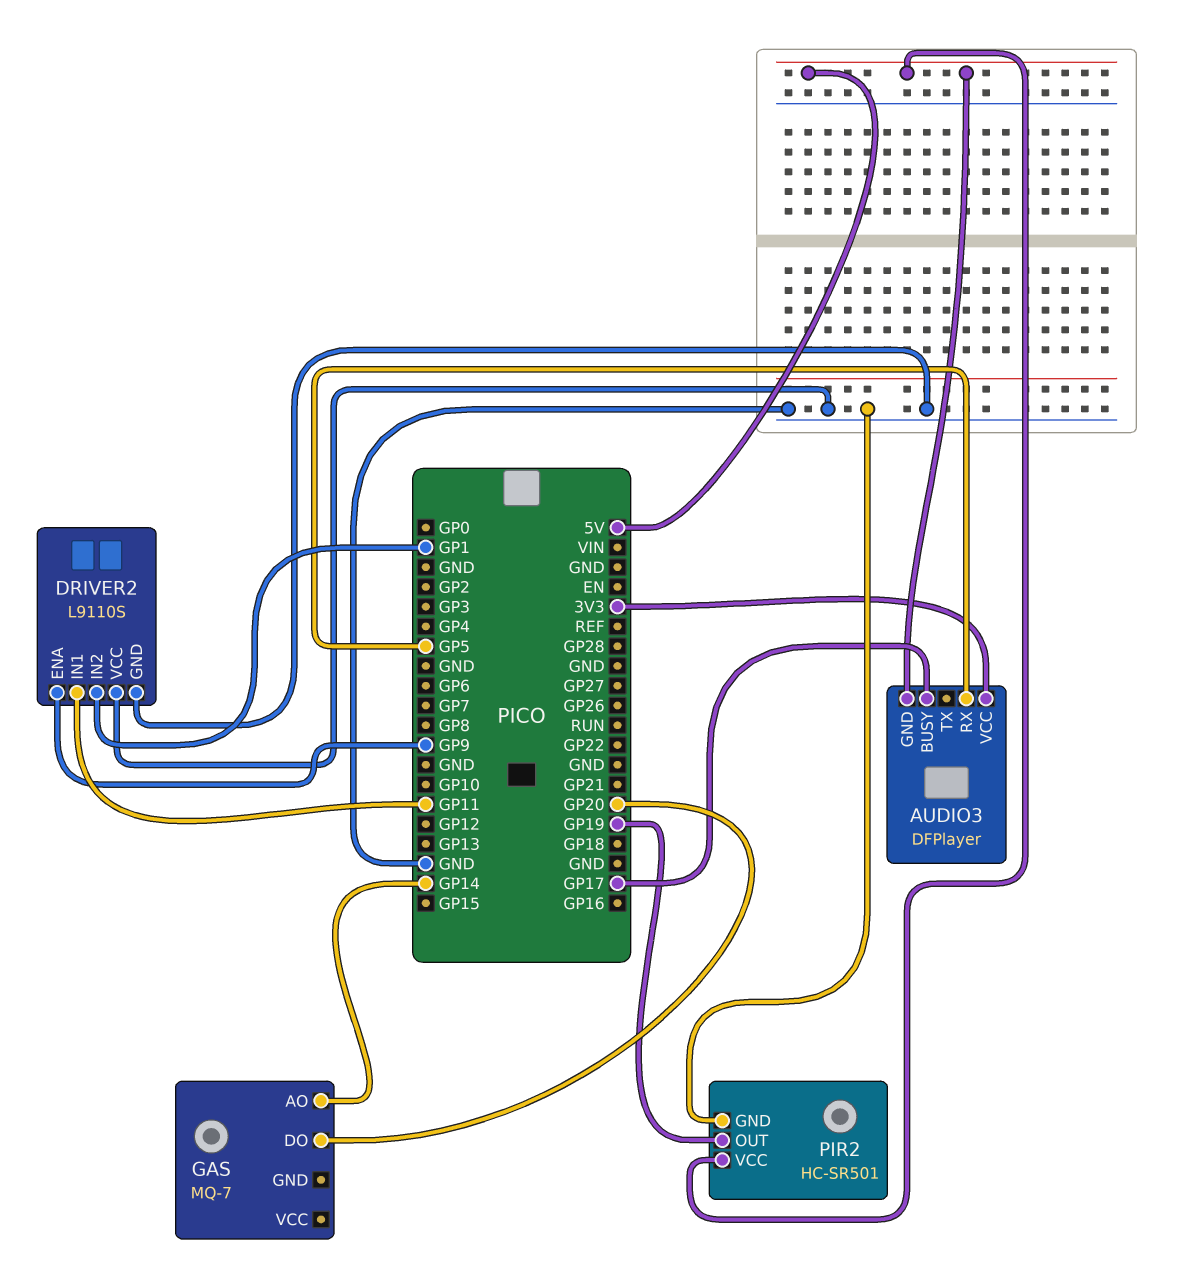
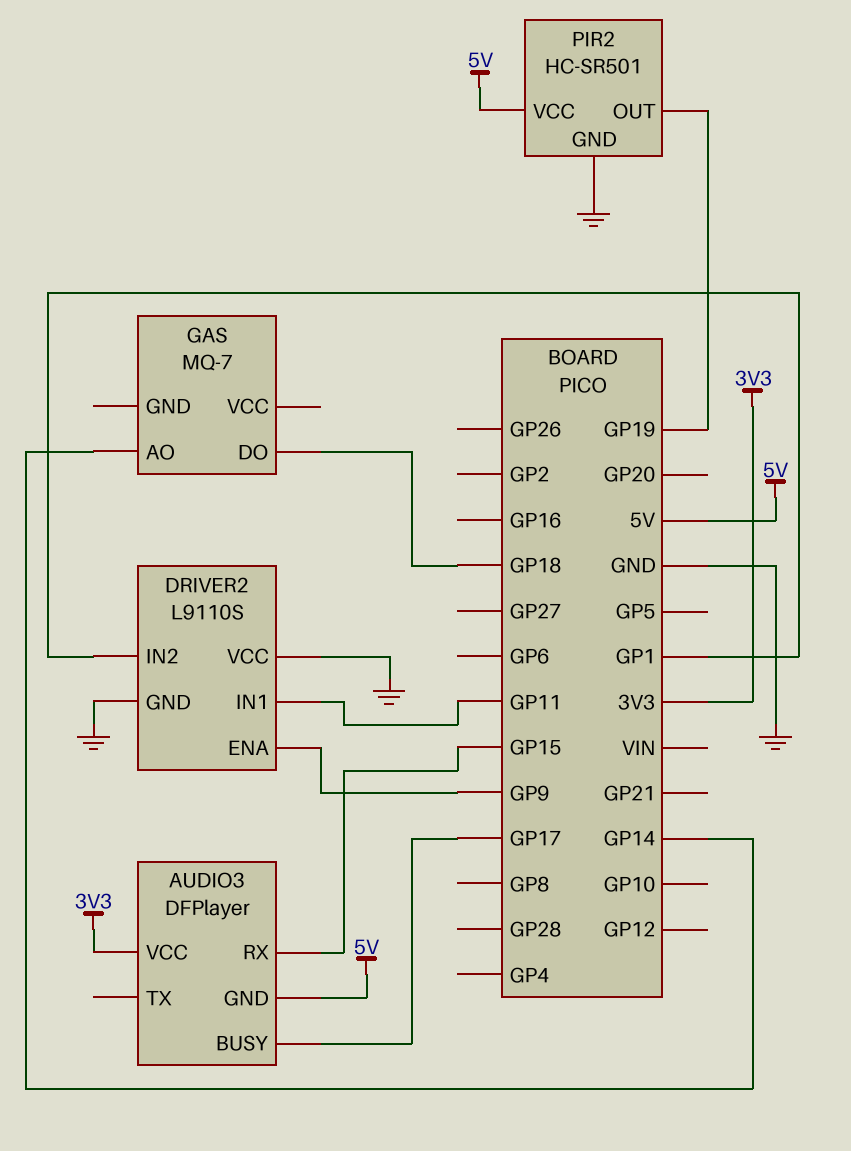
AUDIO3 pin RX: GP5 -> GP15
GAS pin DO: GP20 -> GP18

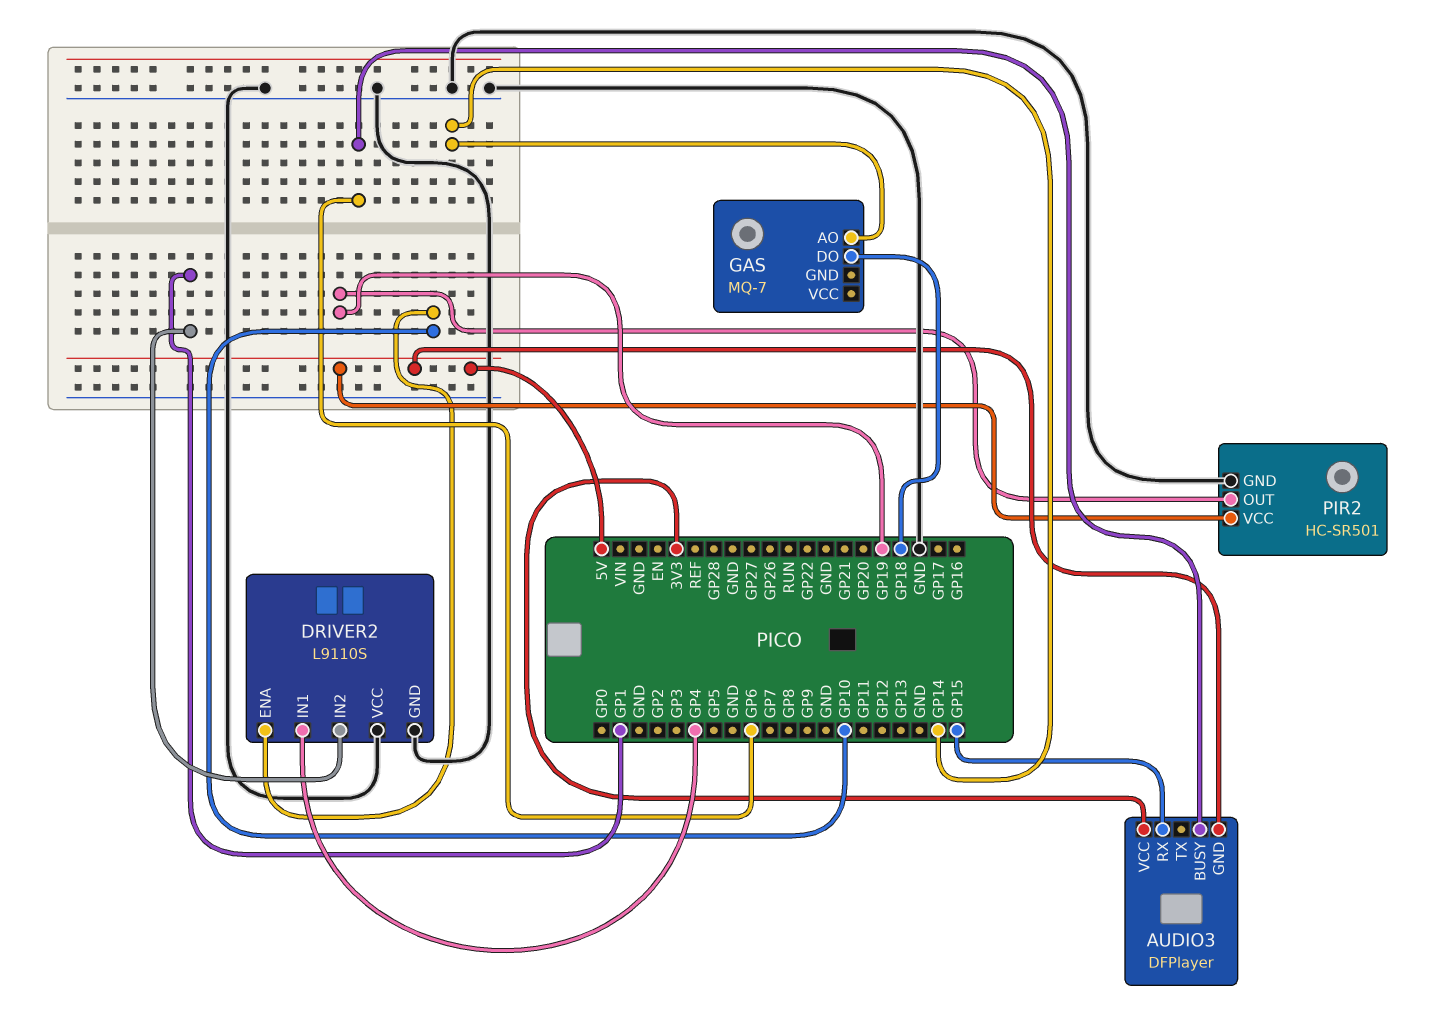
AUDIO3 pin BUSY: GP17 -> GP6
DRIVER2 pin ENA: GP9 -> GP10
DRIVER2 pin IN1: GP11 -> GP4

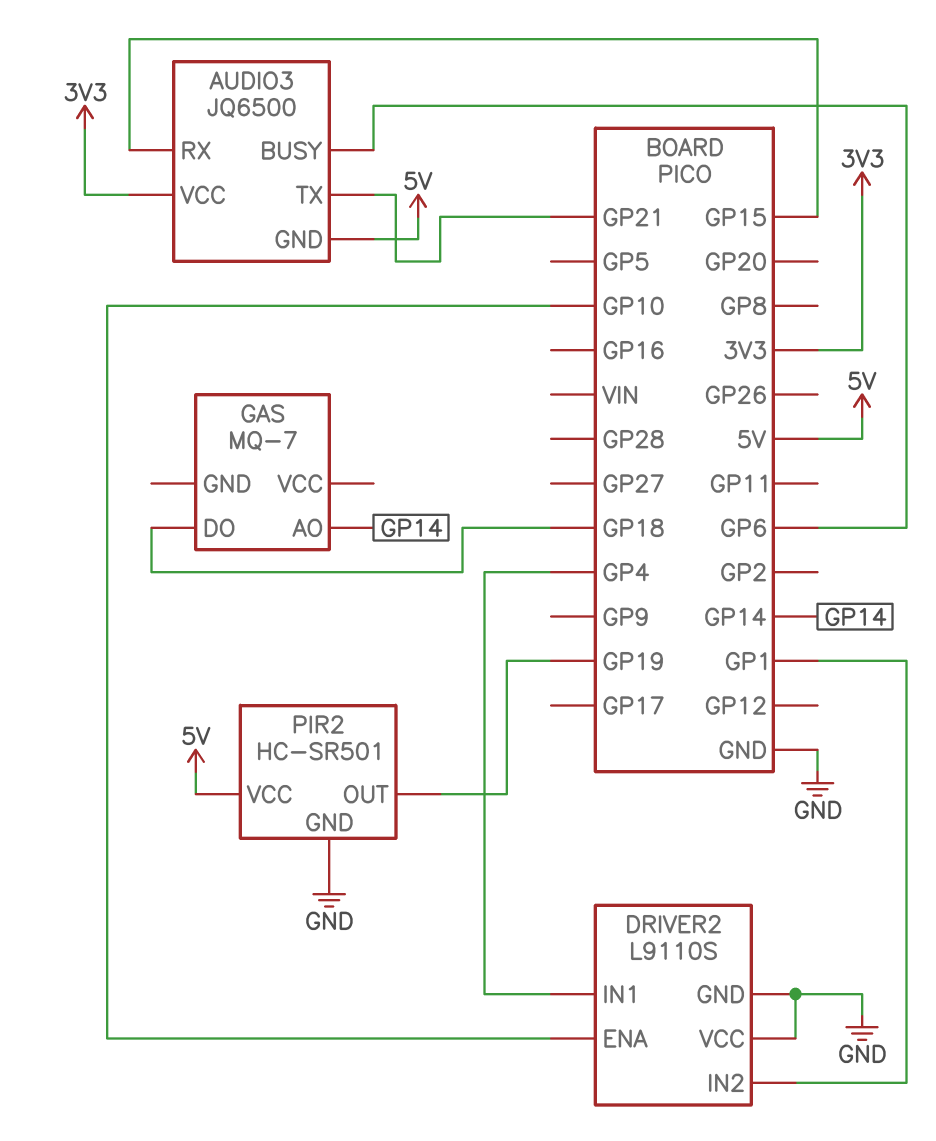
AUDIO3: DFPlayer -> JQ6500
AUDIO3 pin TX: none -> GP21

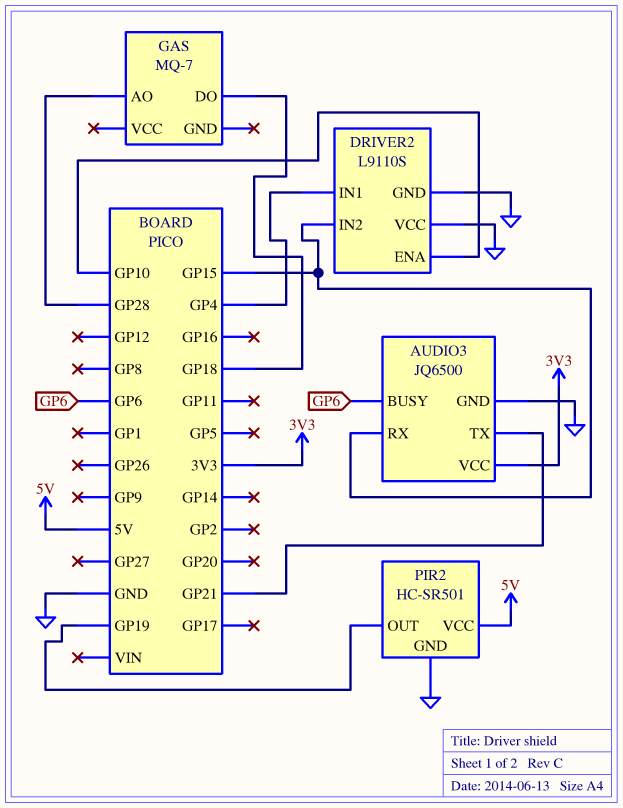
AUDIO3 pin GND: 5V -> GND
DRIVER2 pin IN2: GP1 -> GP15
GAS pin AO: GP14 -> GP28

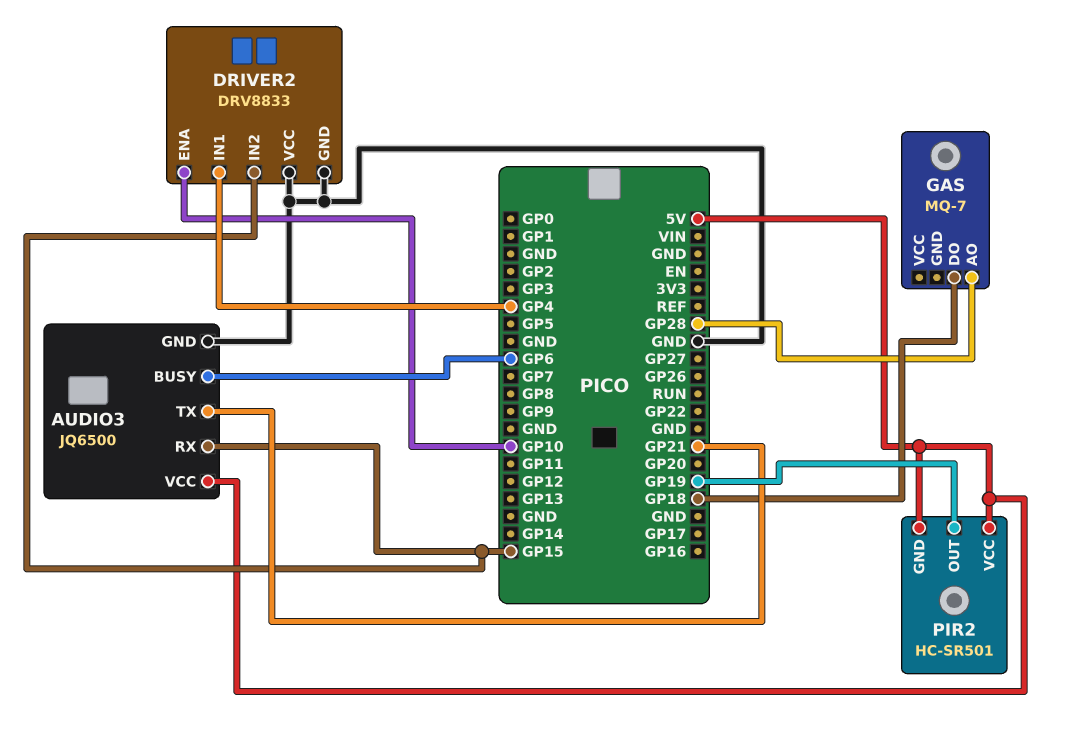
AUDIO3 pin VCC: 3V3 -> 5V
DRIVER2: L9110S -> DRV8833
PIR2 pin GND: GND -> 5V

